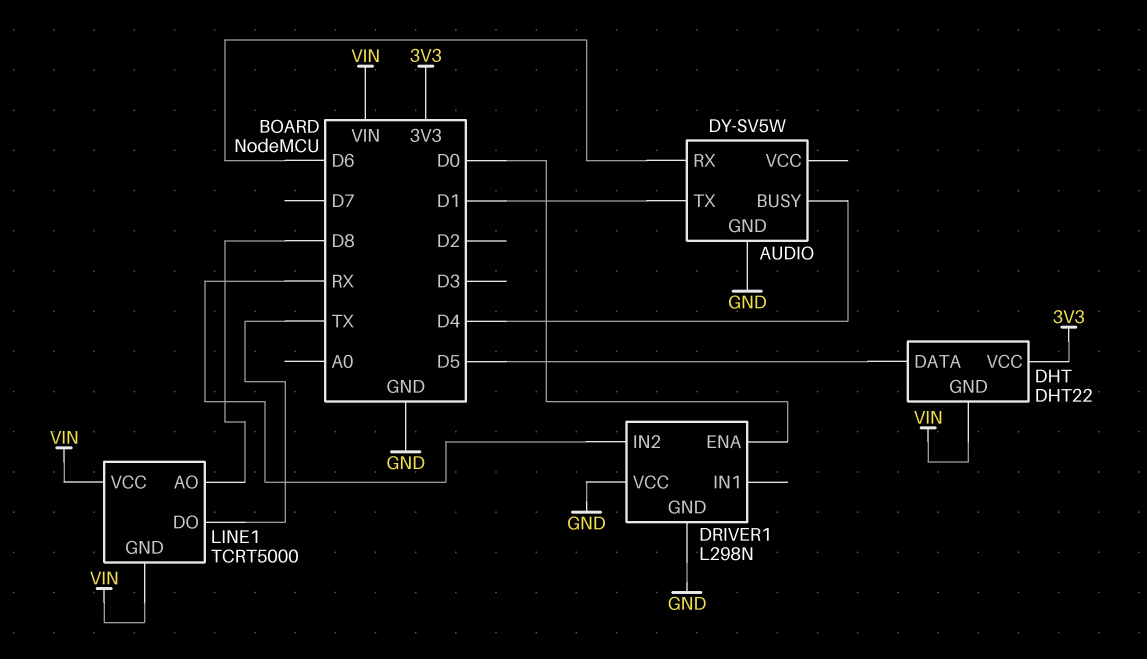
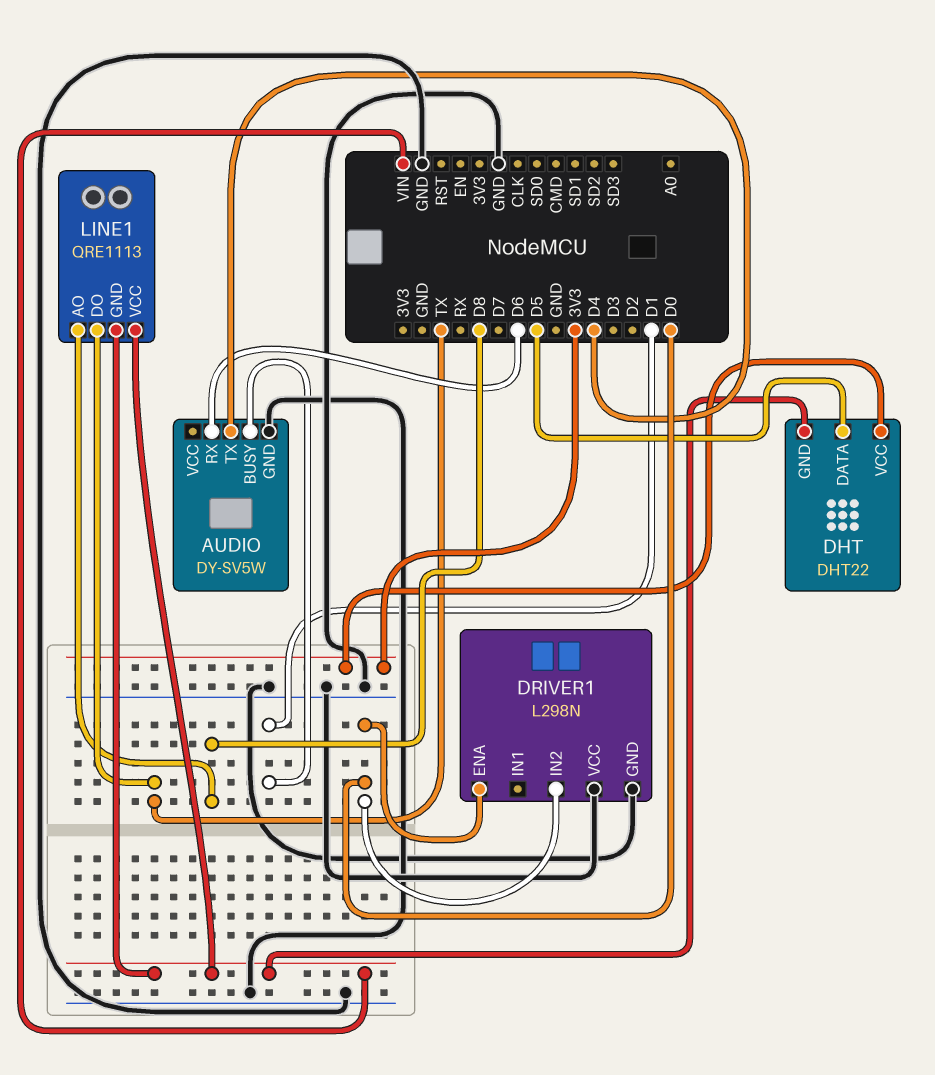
AUDIO pin BUSY: D4 -> D1
AUDIO pin TX: D1 -> D4
DRIVER1 pin IN2: RX -> D0
LINE1: TCRT5000 -> QRE1113

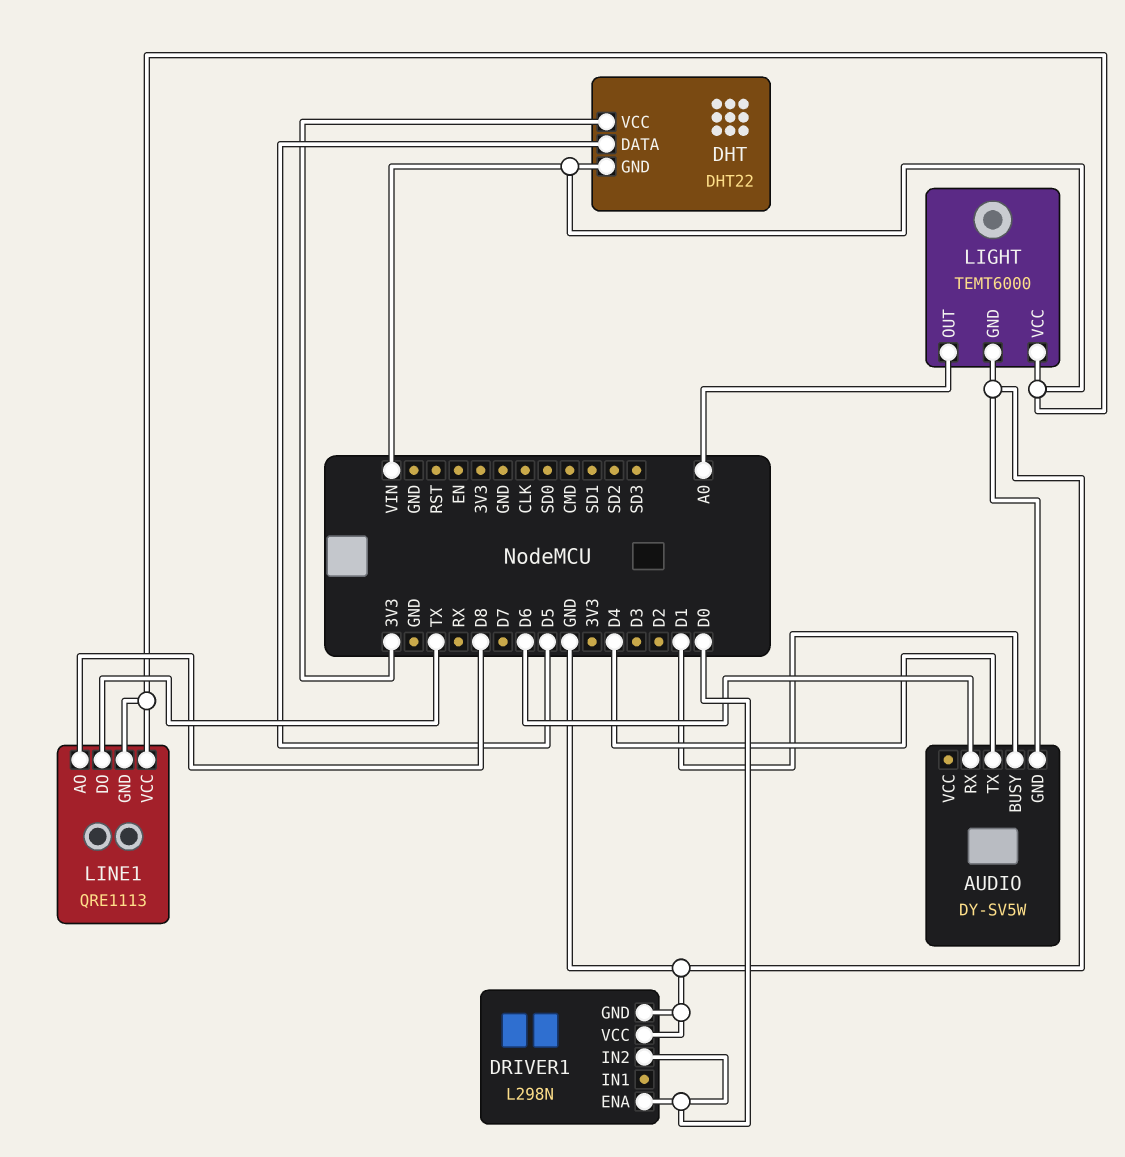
LIGHT: none -> TEMT6000
LIGHT pin GND: none -> GND
LIGHT pin OUT: none -> A0
LIGHT pin VCC: none -> VIN

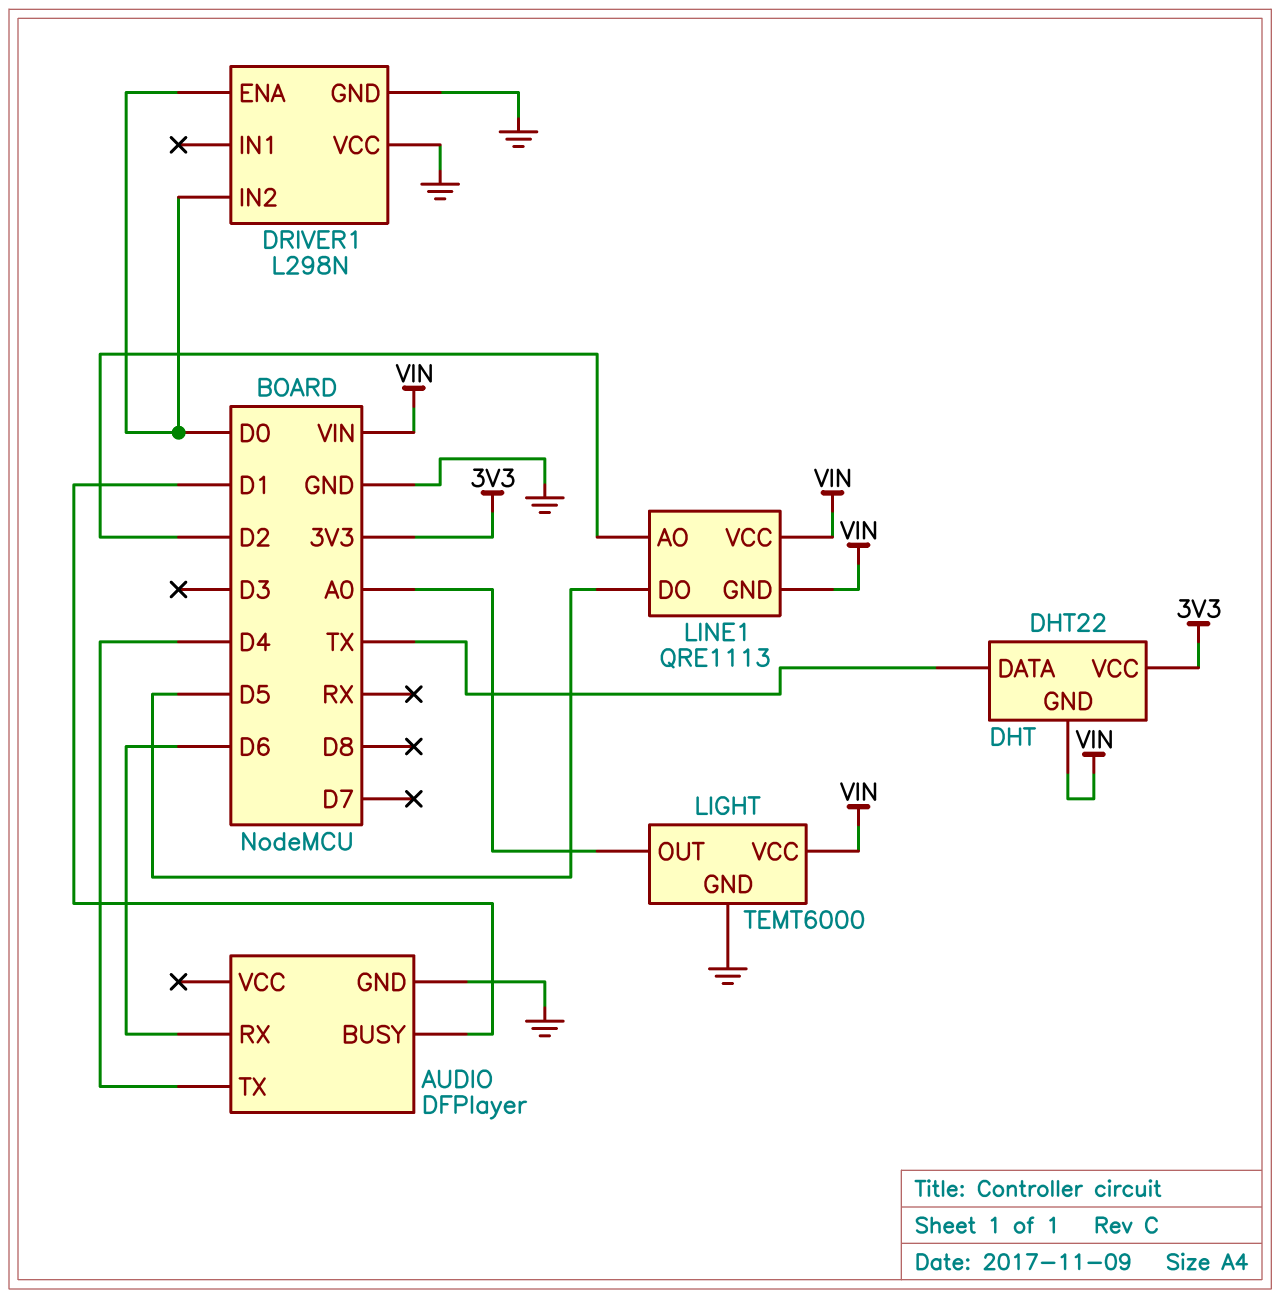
AUDIO: DY-SV5W -> DFPlayer
DHT pin DATA: D5 -> TX
LINE1 pin AO: D8 -> D2
LINE1 pin DO: TX -> D5

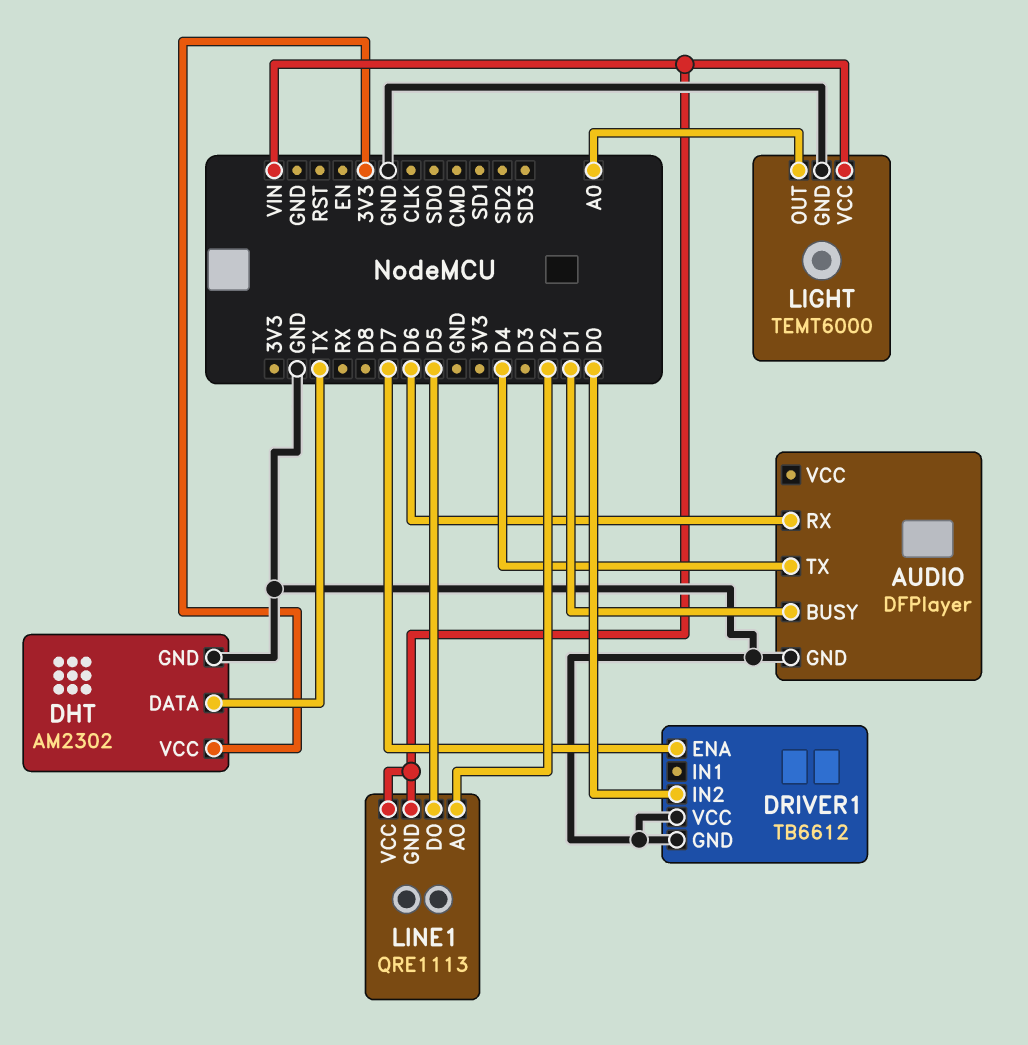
DHT: DHT22 -> AM2302
DHT pin GND: VIN -> GND
DRIVER1: L298N -> TB6612
DRIVER1 pin ENA: D0 -> D7

